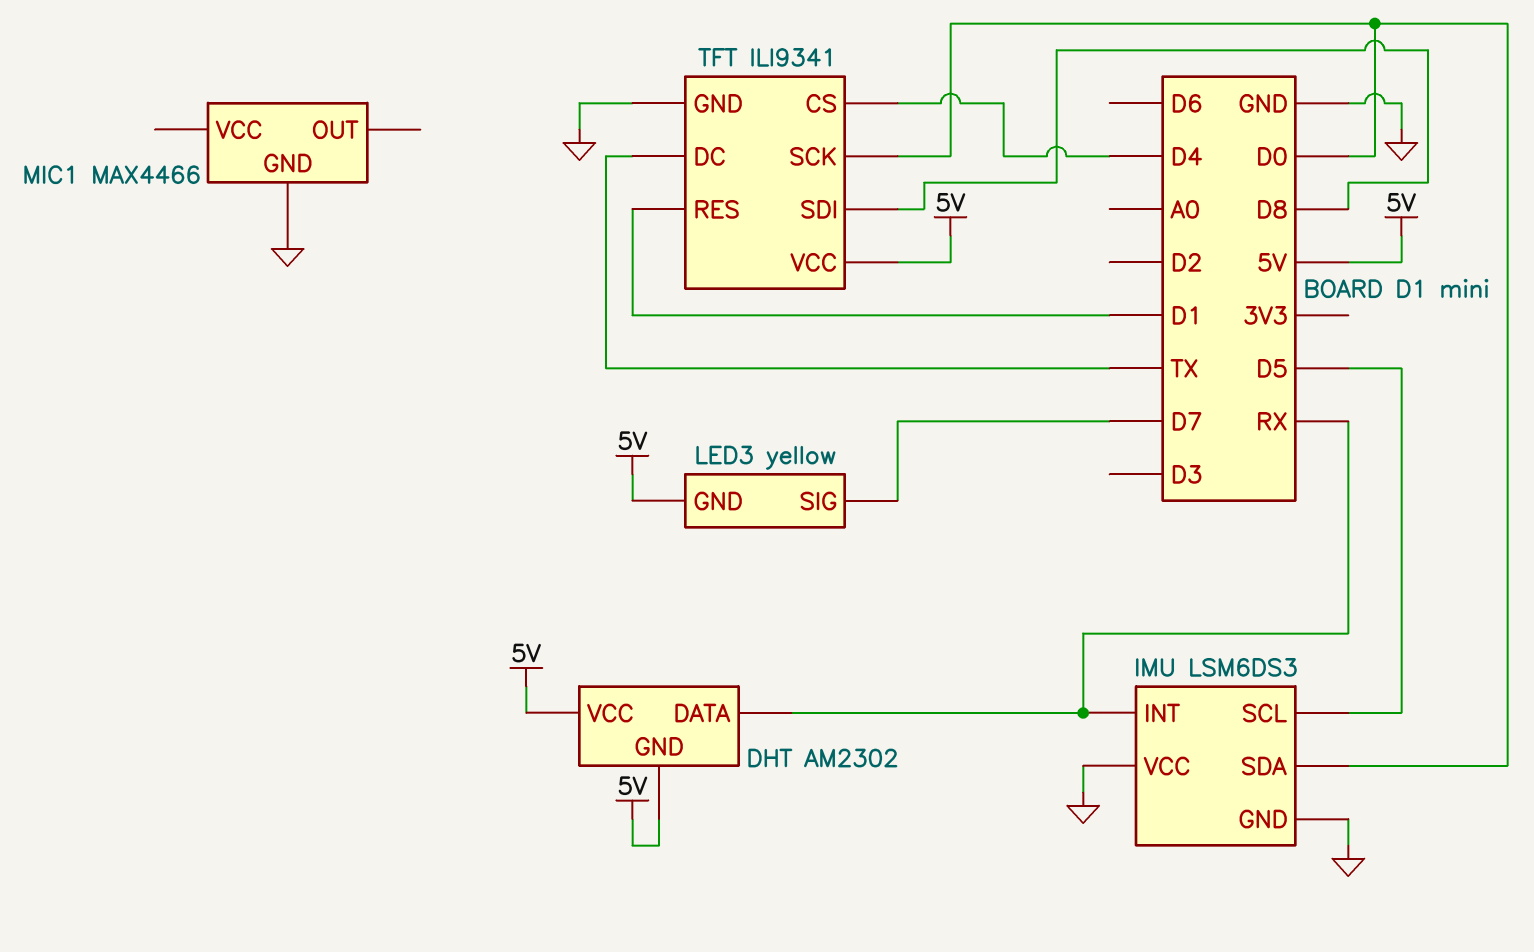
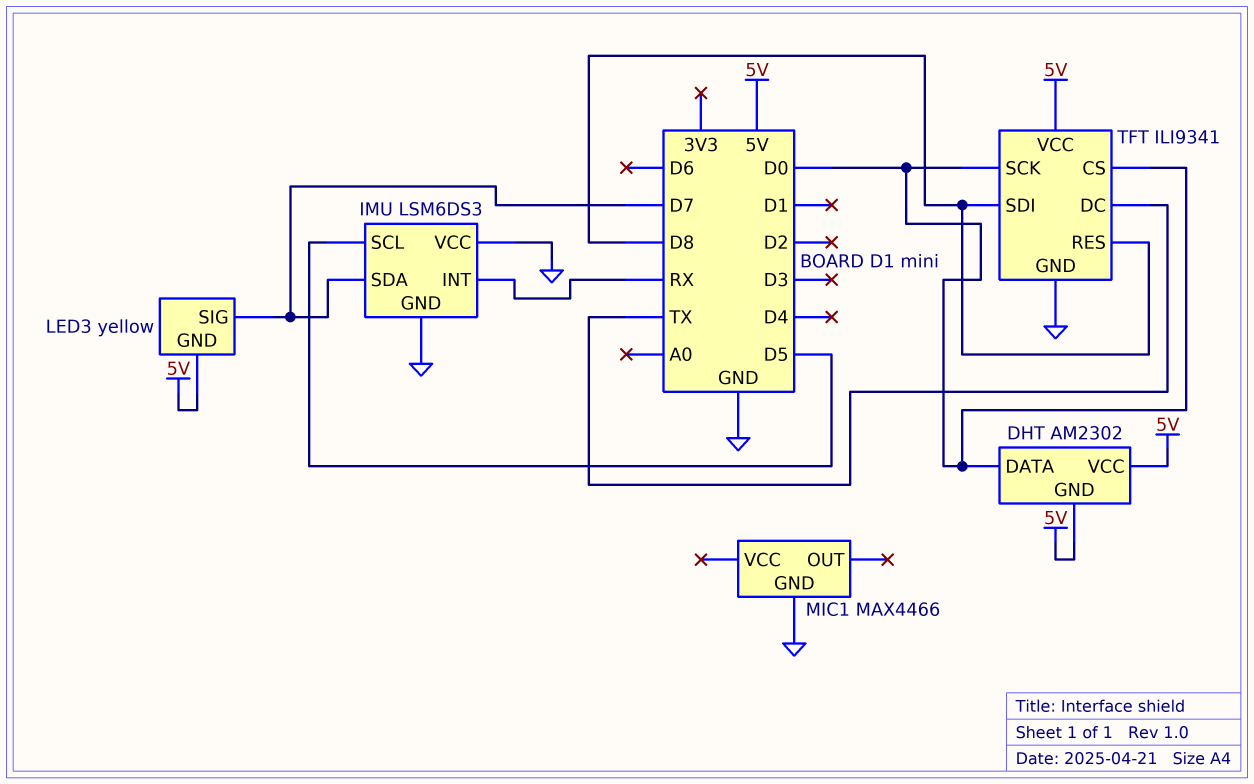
DHT pin DATA: RX -> D0
IMU pin SDA: D0 -> D7
TFT pin CS: D4 -> D0
TFT pin RES: D1 -> D8

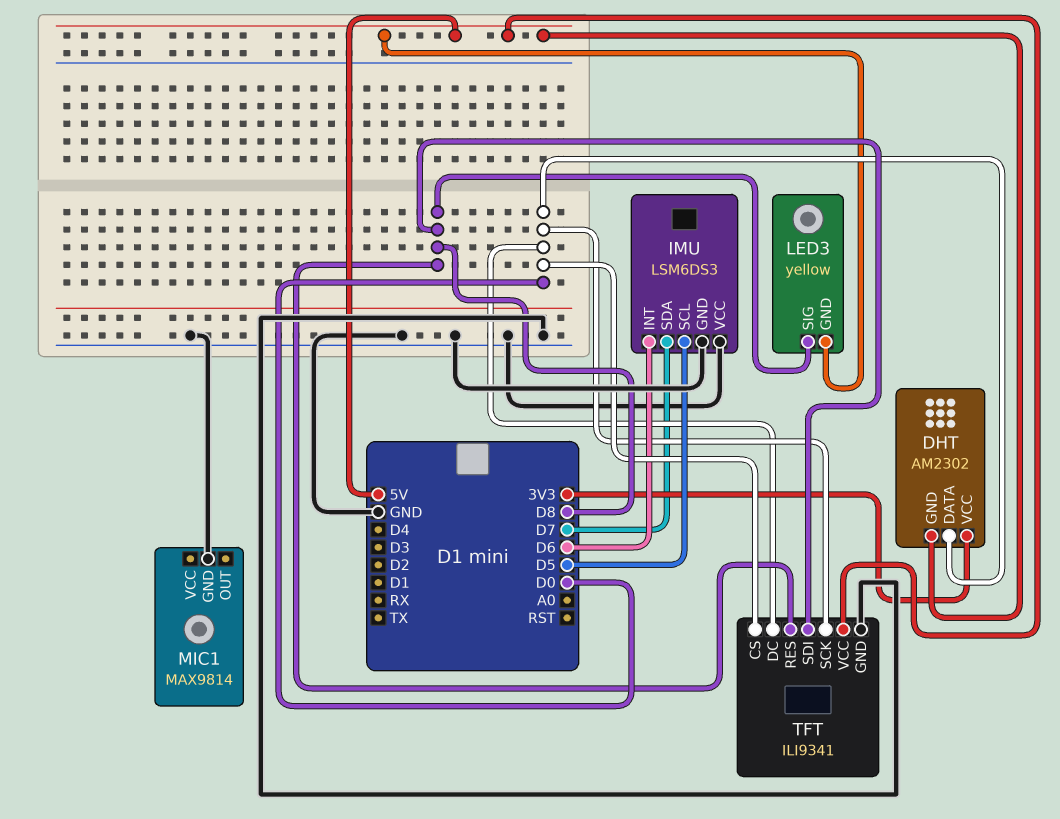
DHT pin VCC: 5V -> 3V3
IMU pin INT: RX -> D6
LED3 pin SIG: D7 -> D8
MIC1: MAX4466 -> MAX9814
TFT pin DC: TX -> D0

